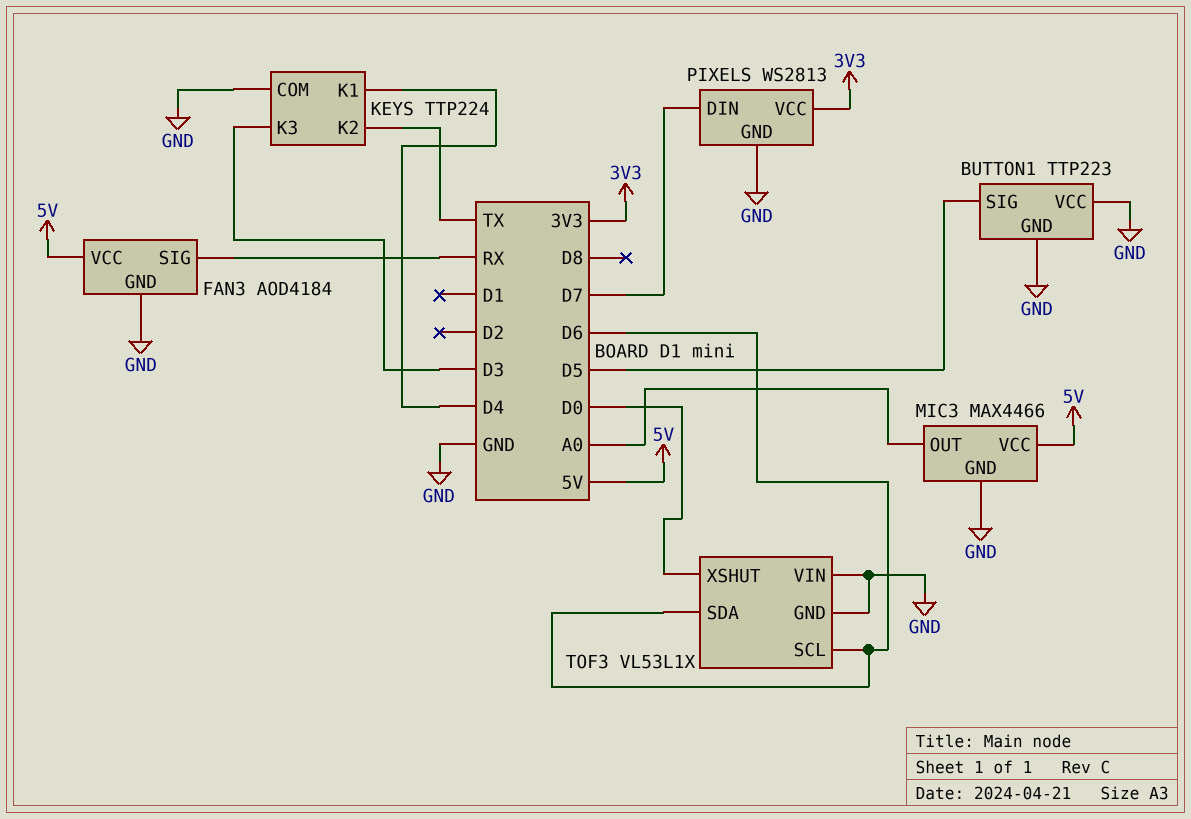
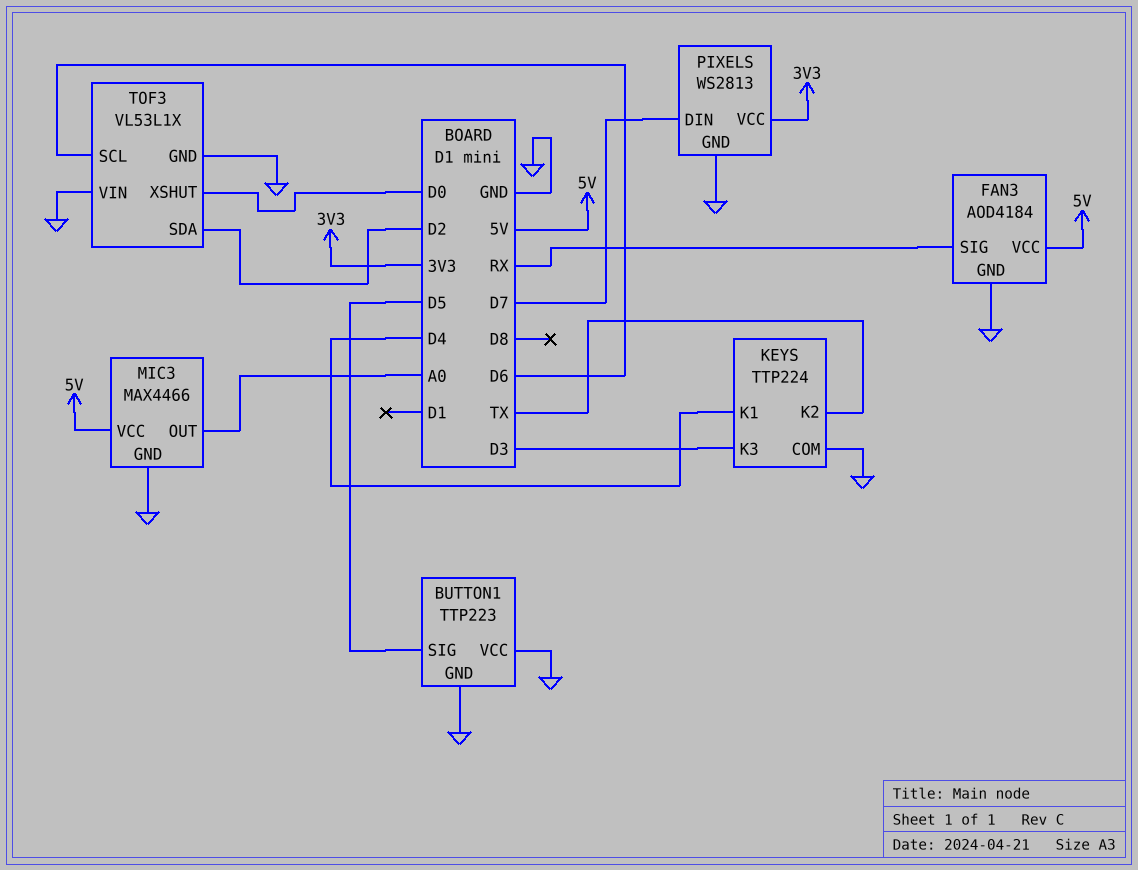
TOF3 pin SDA: D6 -> D2

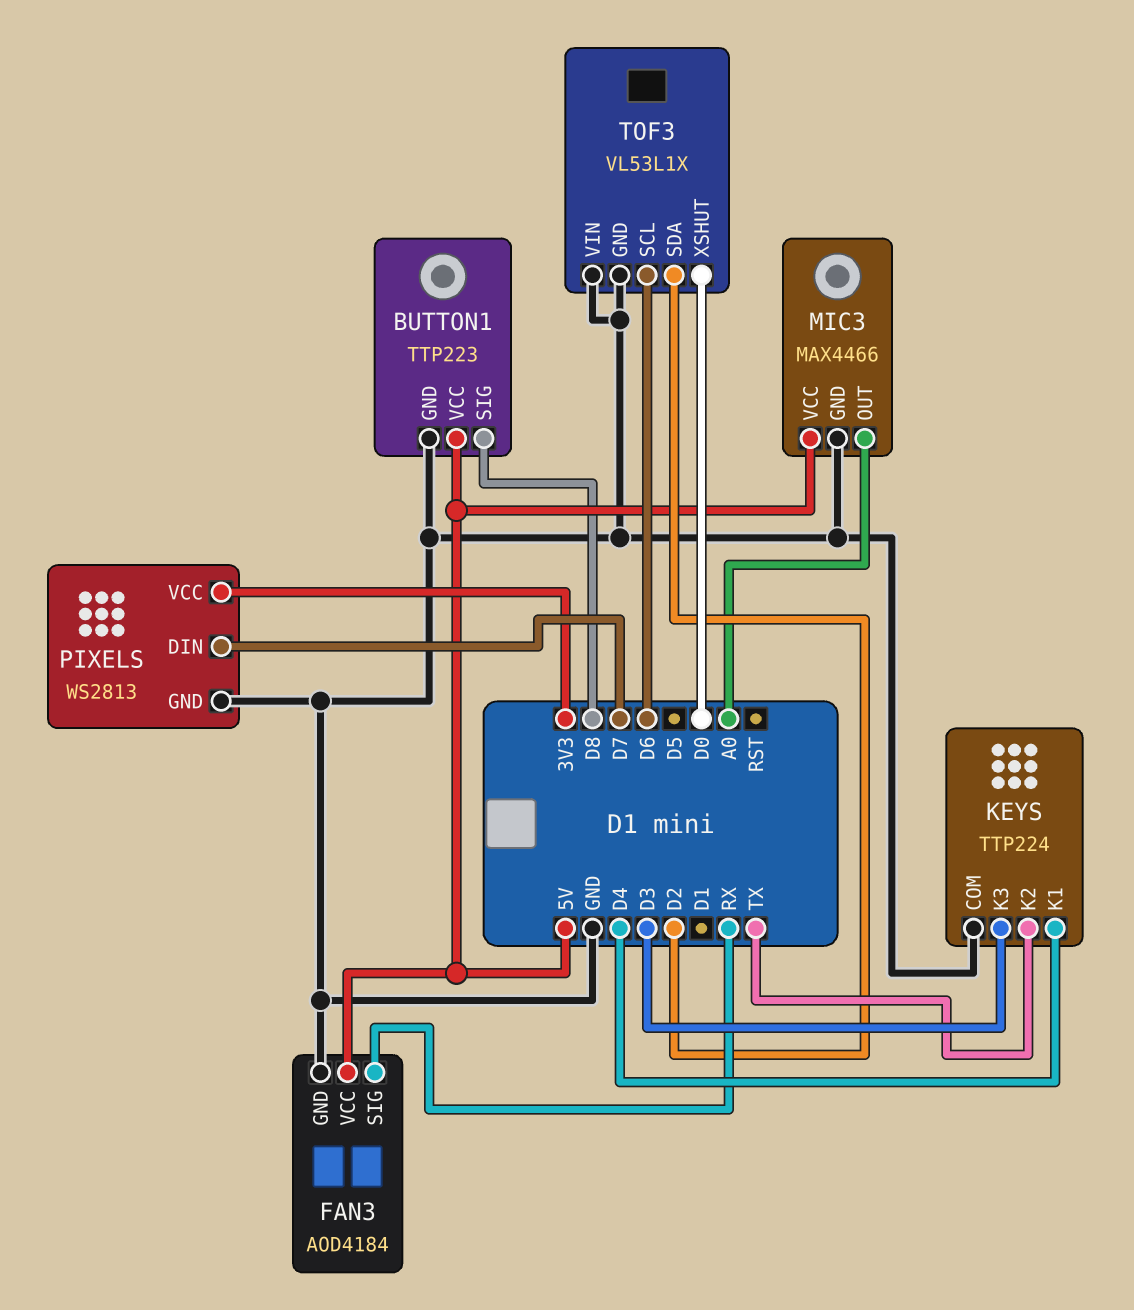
BUTTON1 pin SIG: D5 -> D8
BUTTON1 pin VCC: GND -> 5V

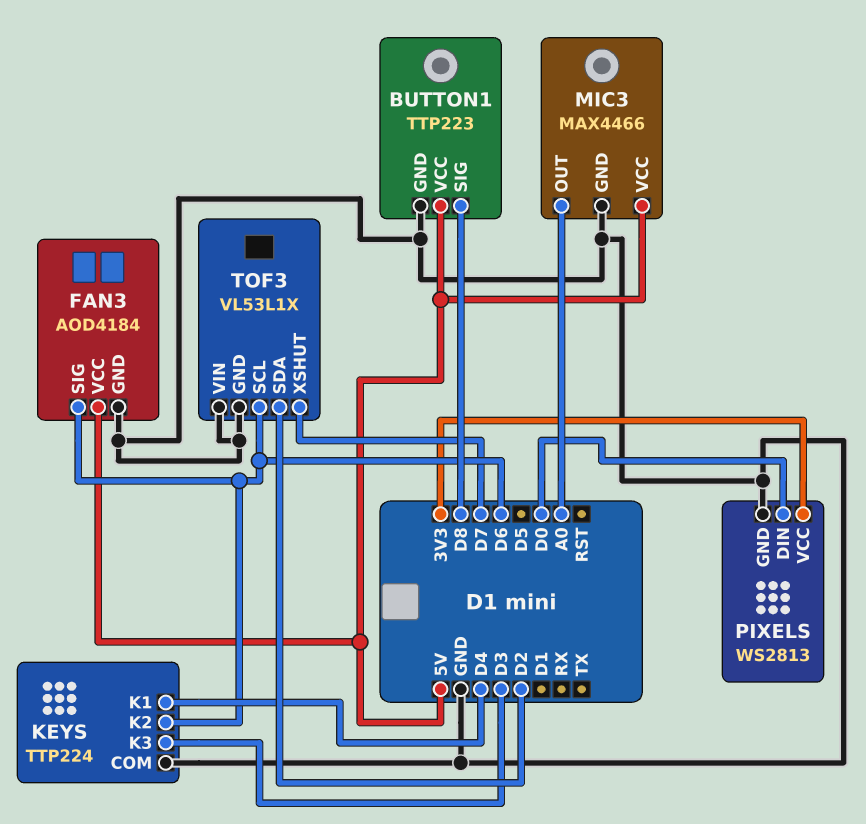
FAN3 pin SIG: RX -> D6
KEYS pin K2: TX -> D6
PIXELS pin DIN: D7 -> D0
TOF3 pin XSHUT: D0 -> D7

